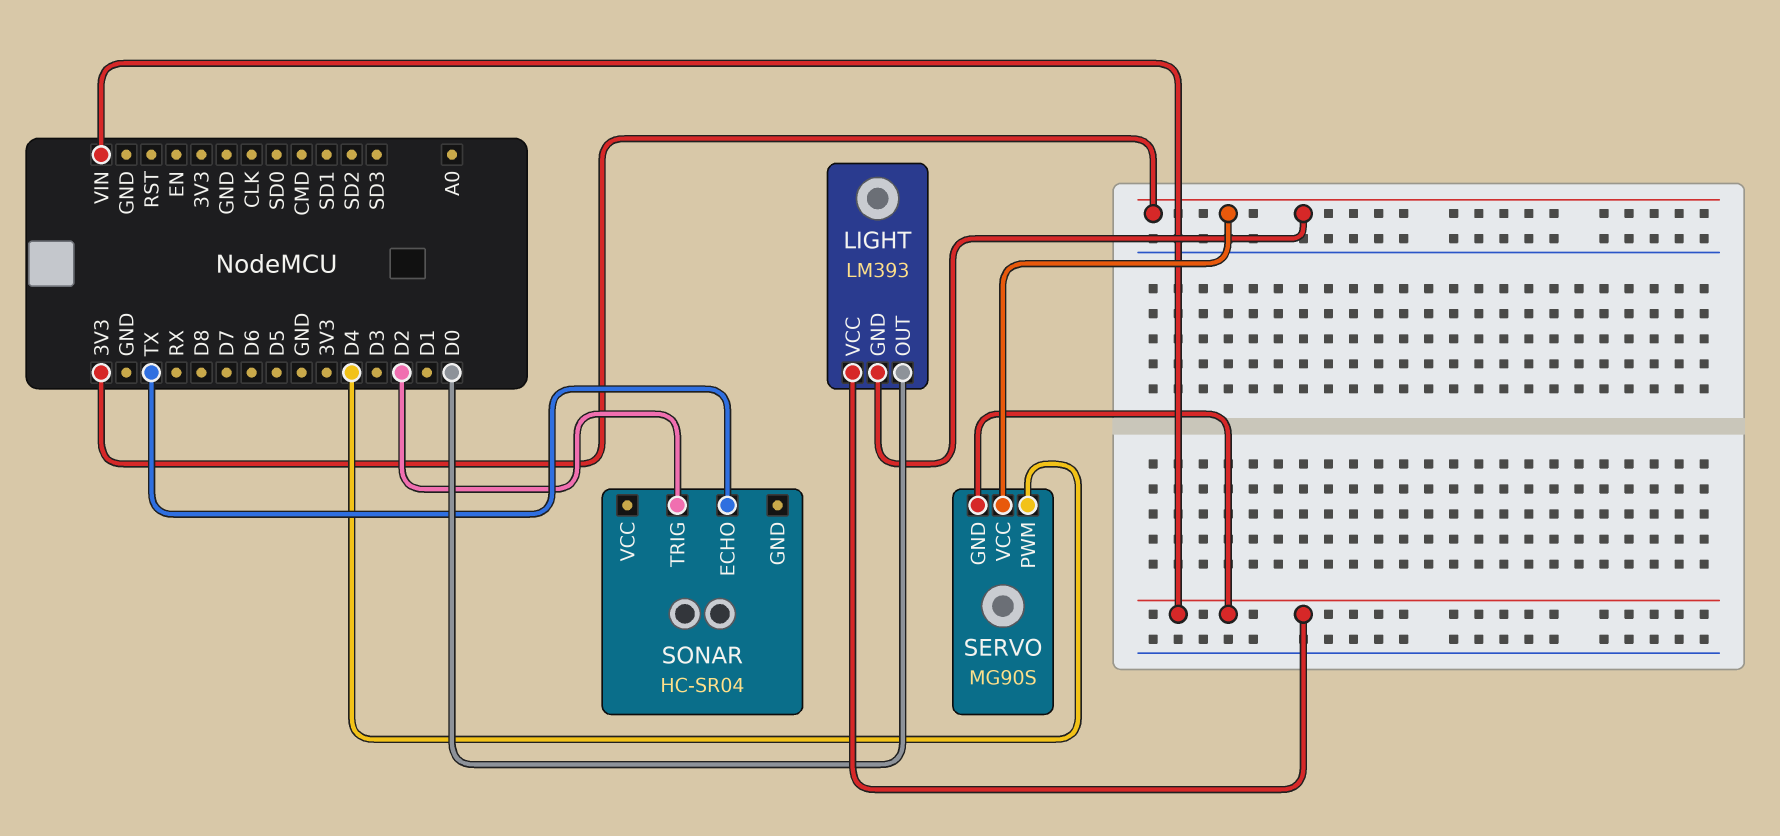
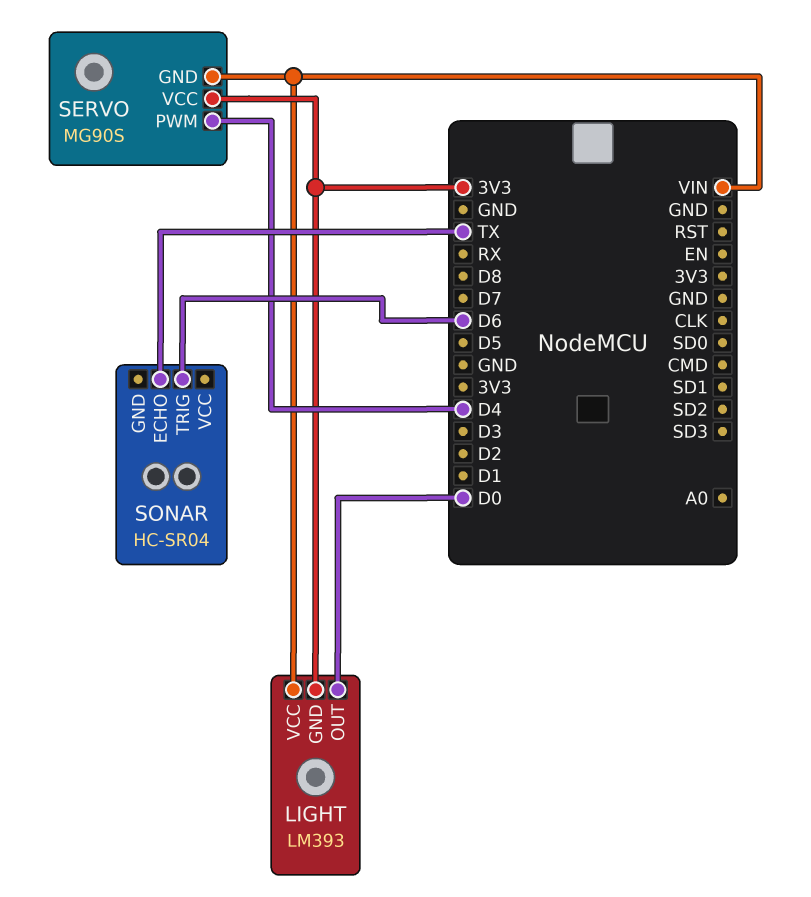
SONAR pin TRIG: D2 -> D6

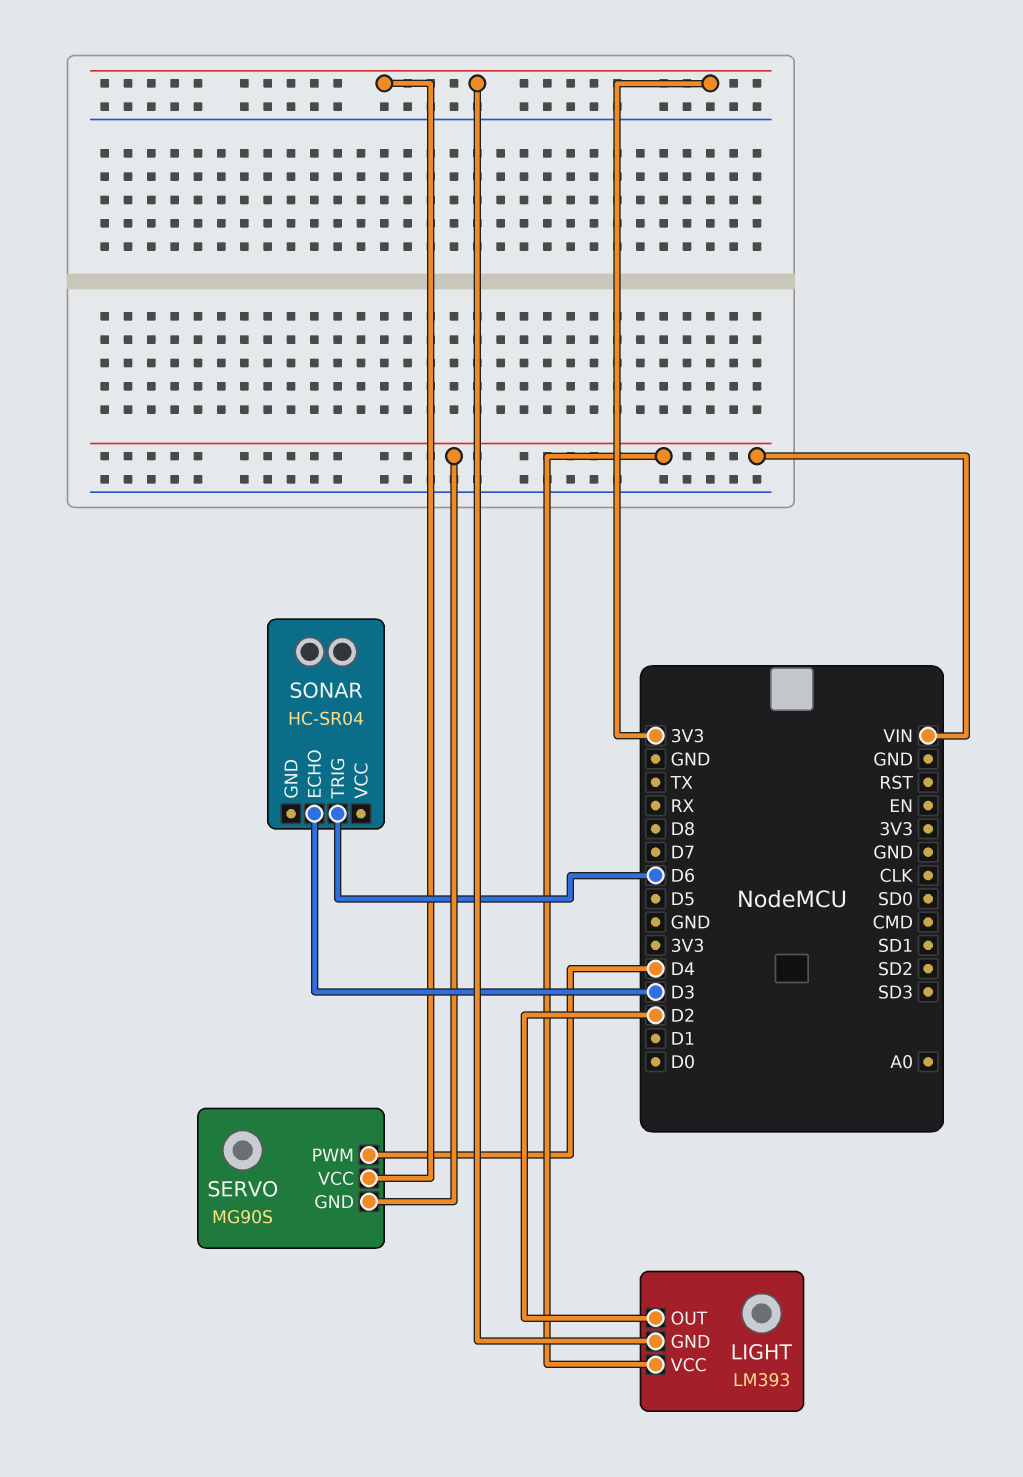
LIGHT pin OUT: D0 -> D2
SONAR pin ECHO: TX -> D3

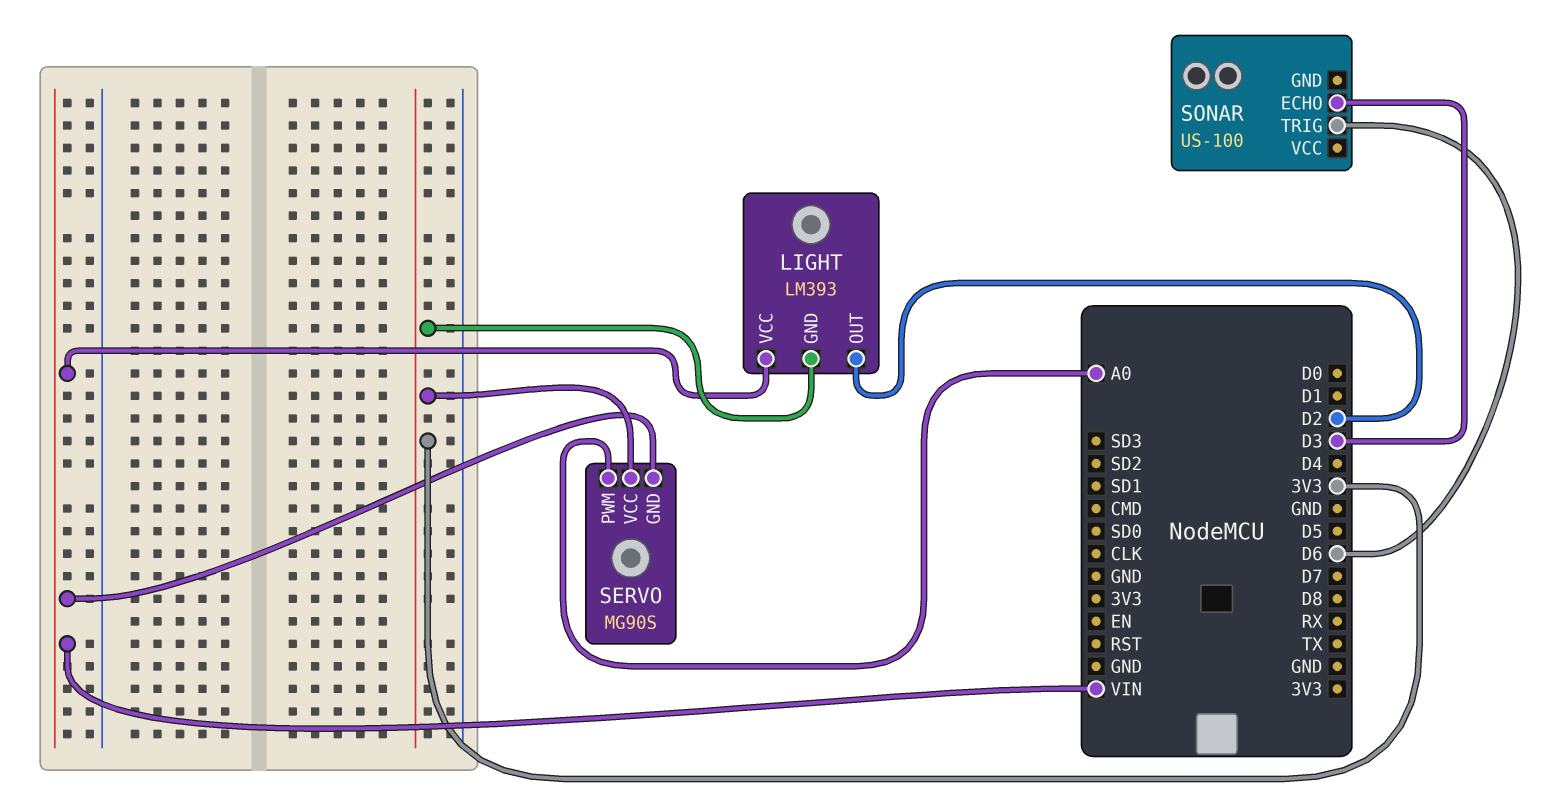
SERVO pin PWM: D4 -> A0
SONAR: HC-SR04 -> US-100

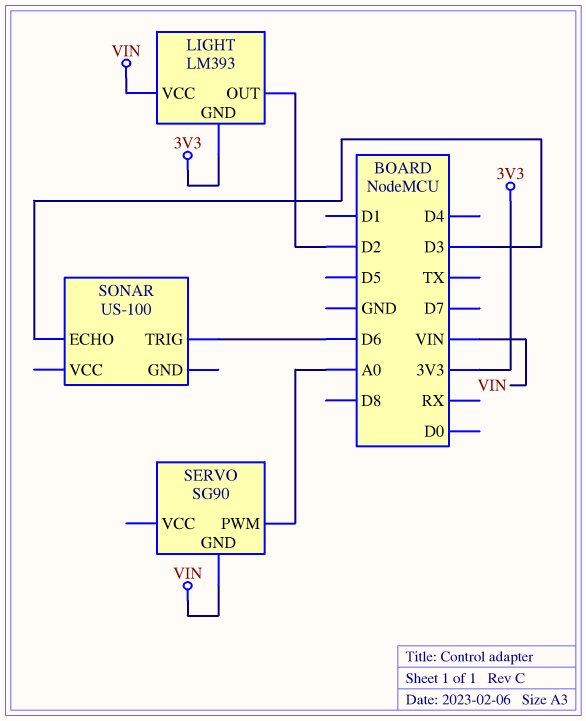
SERVO: MG90S -> SG90
SERVO pin VCC: 3V3 -> none

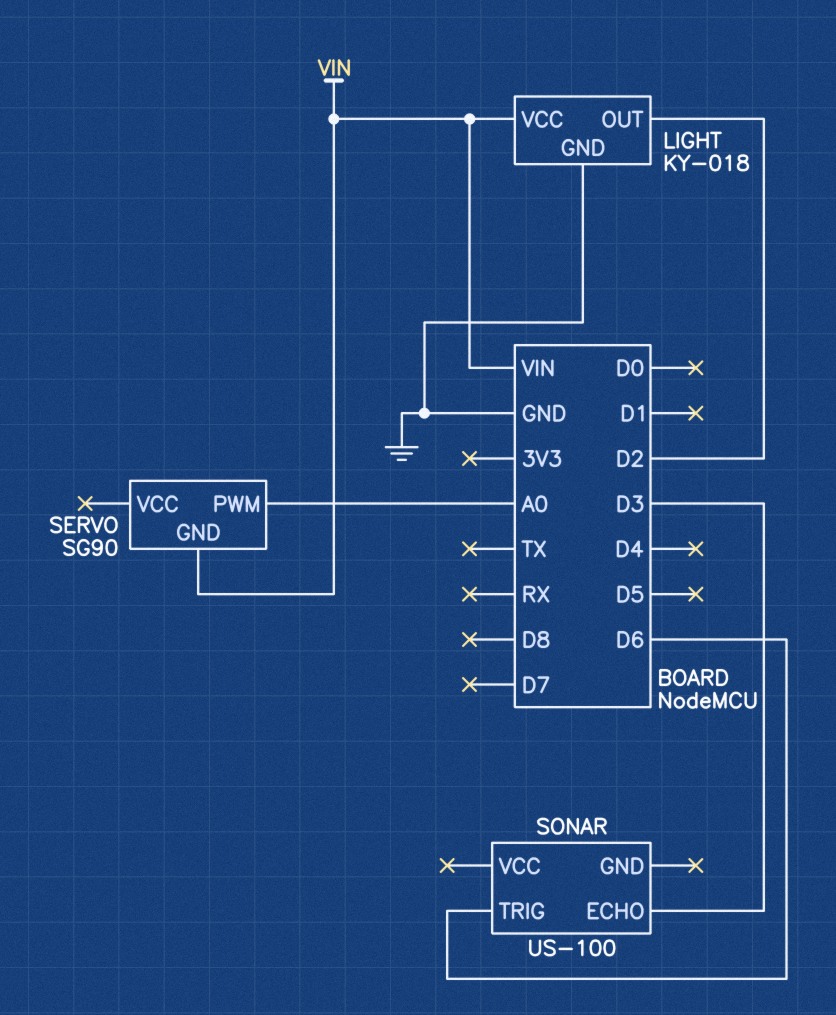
LIGHT: LM393 -> KY-018
LIGHT pin GND: 3V3 -> GND

